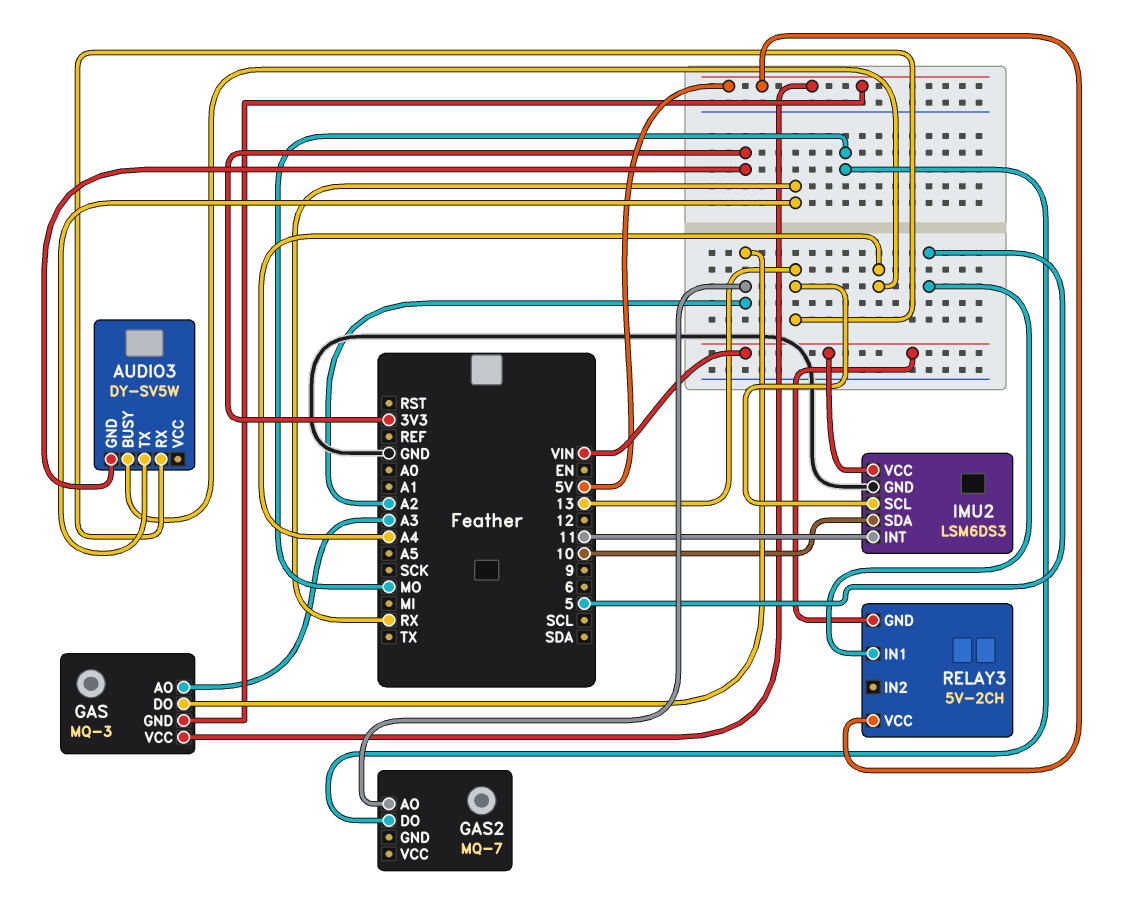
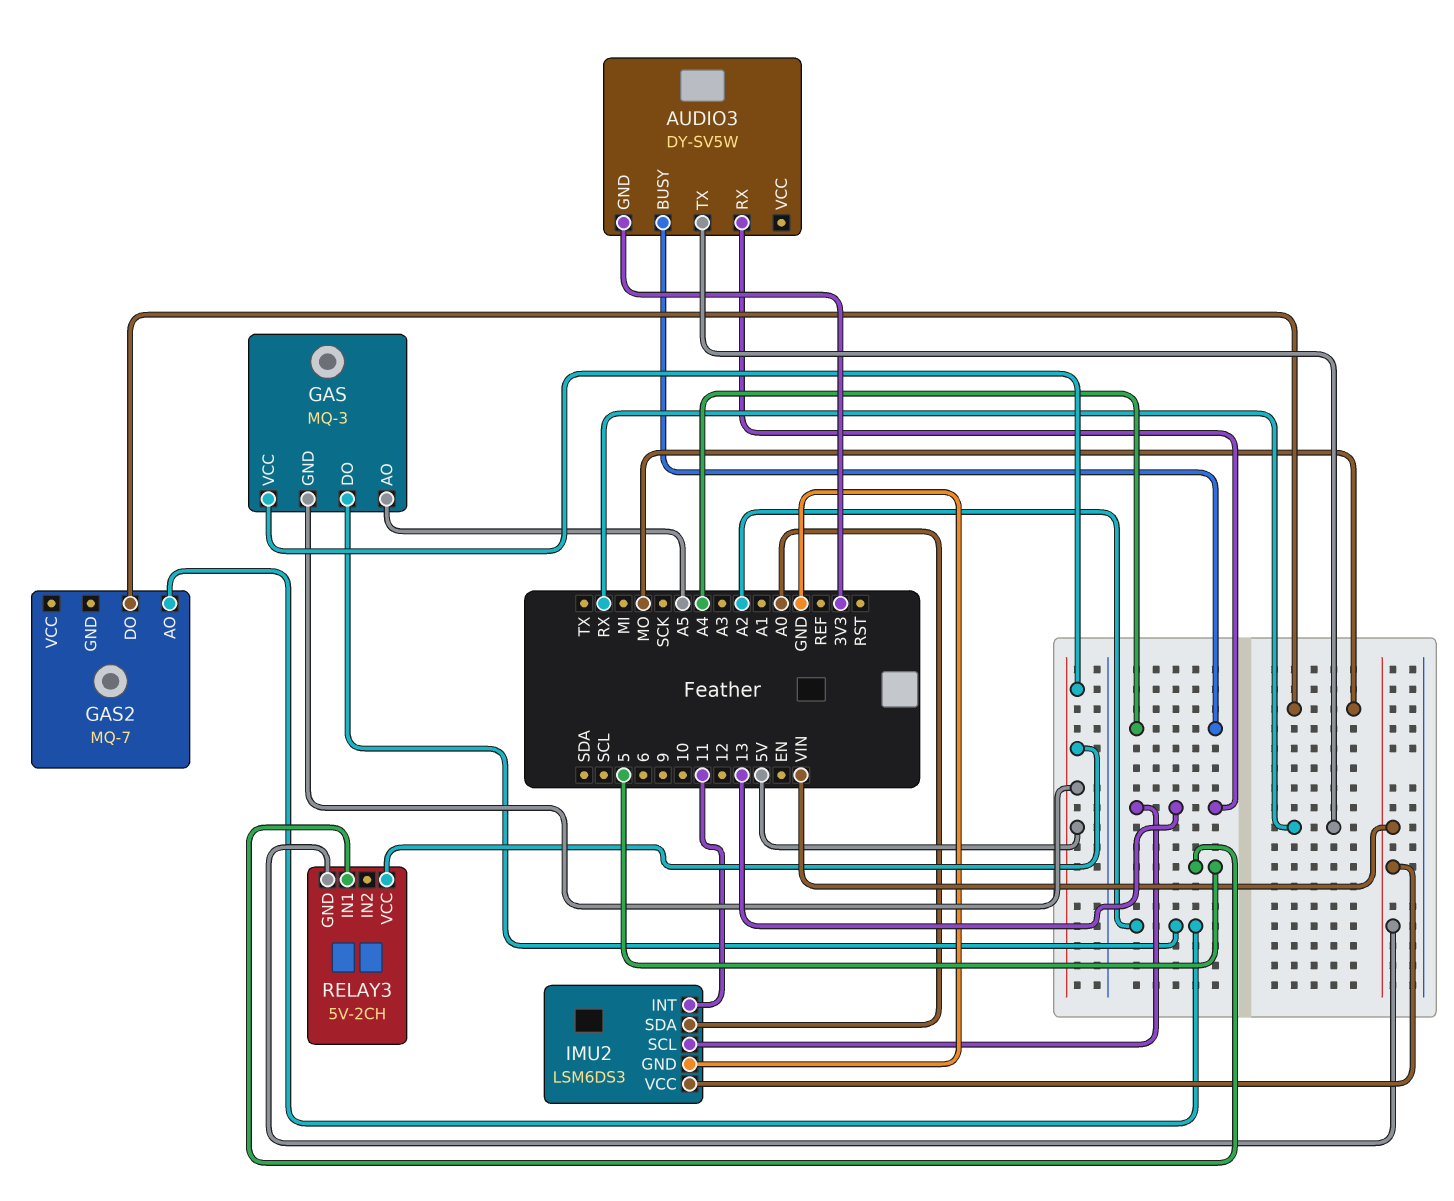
GAS pin AO: A3 -> A5
IMU2 pin SDA: 10 -> A0

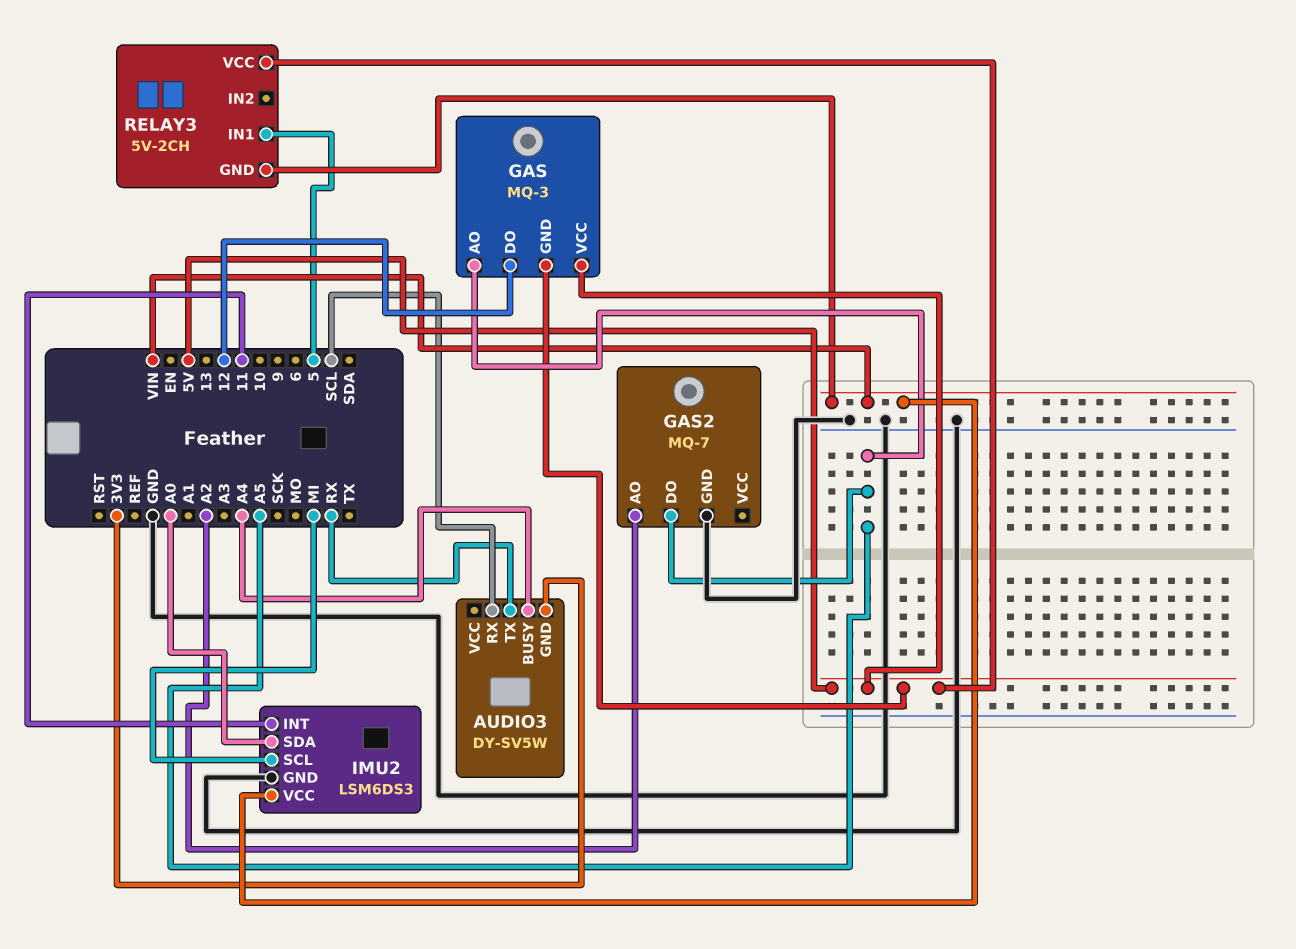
AUDIO3 pin RX: 13 -> SCL
GAS pin DO: A2 -> 12
GAS2 pin DO: MO -> A5
GAS2 pin GND: none -> GND
IMU2 pin SCL: 13 -> MI

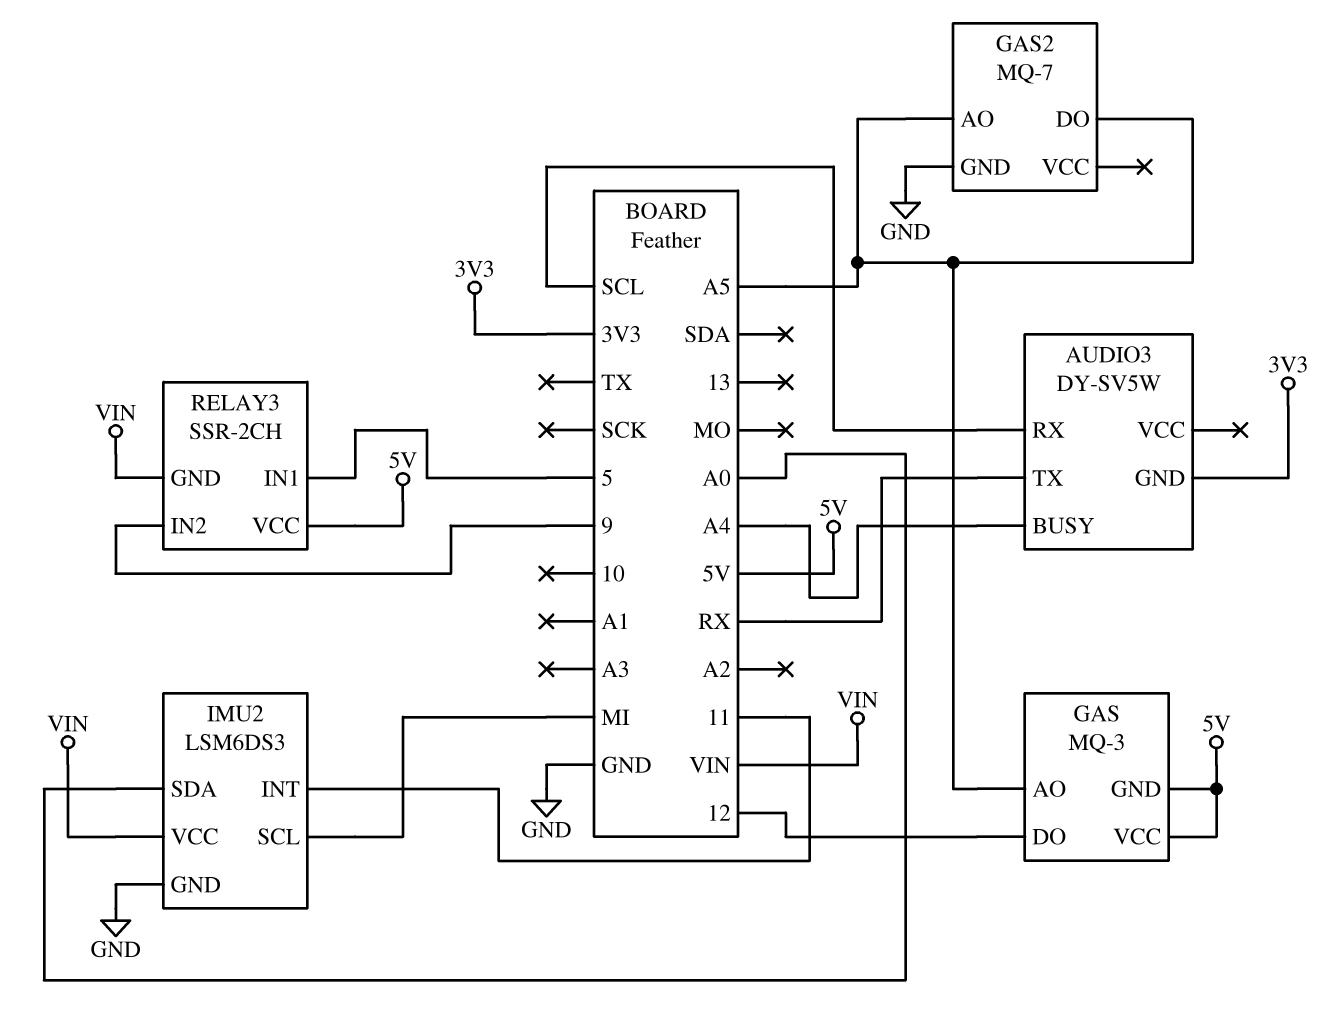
GAS2 pin AO: A2 -> A5
RELAY3: 5V-2CH -> SSR-2CH
RELAY3 pin IN2: none -> 9

